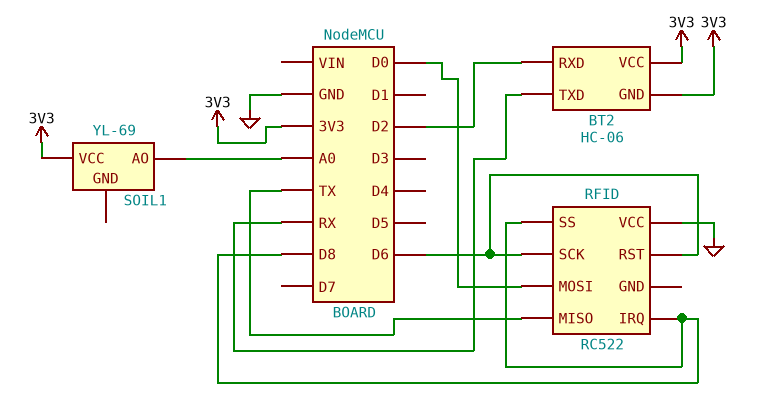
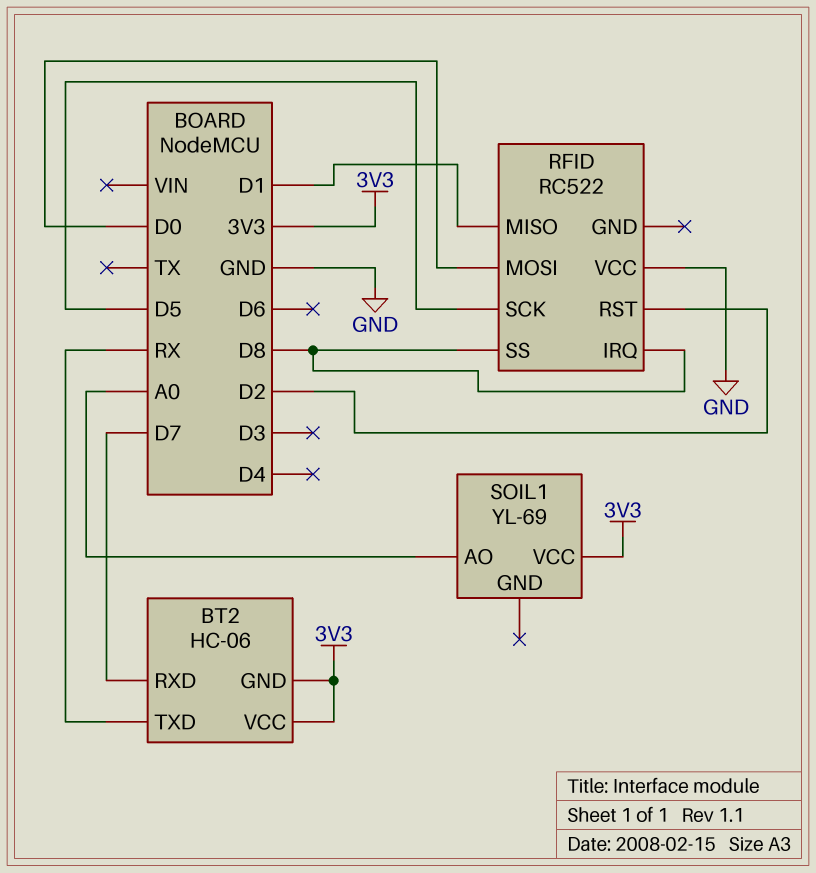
BT2 pin RXD: D2 -> D7
RFID pin MISO: TX -> D1
RFID pin RST: D6 -> D2
RFID pin SCK: D6 -> D5

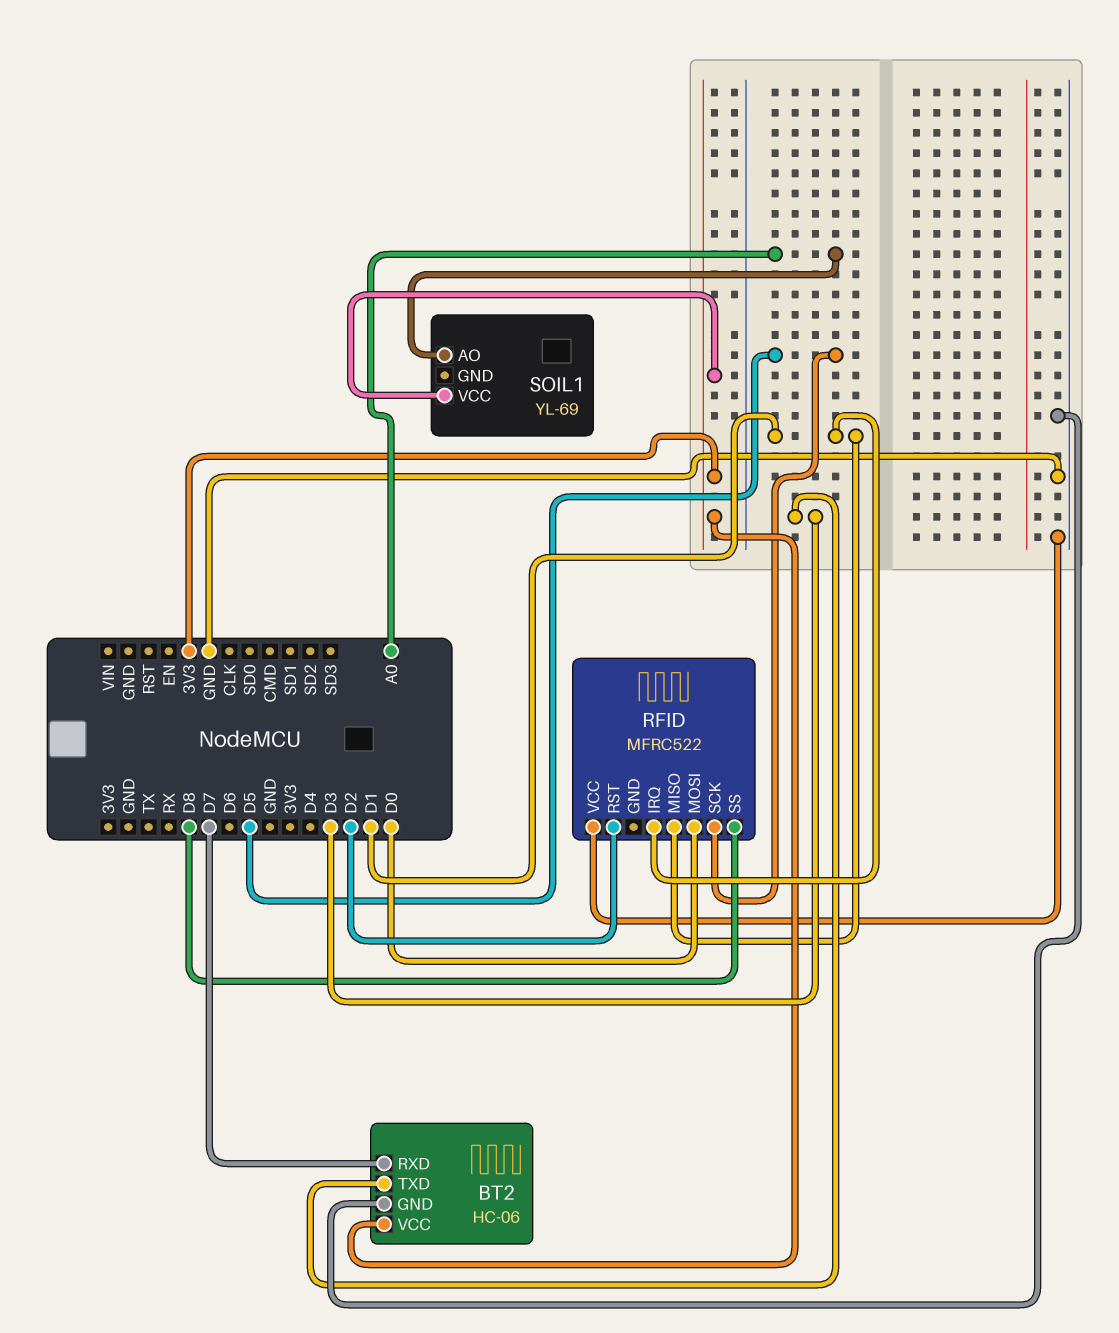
BT2 pin GND: 3V3 -> GND
BT2 pin TXD: RX -> D3
RFID: RC522 -> MFRC522
RFID pin IRQ: D8 -> D1

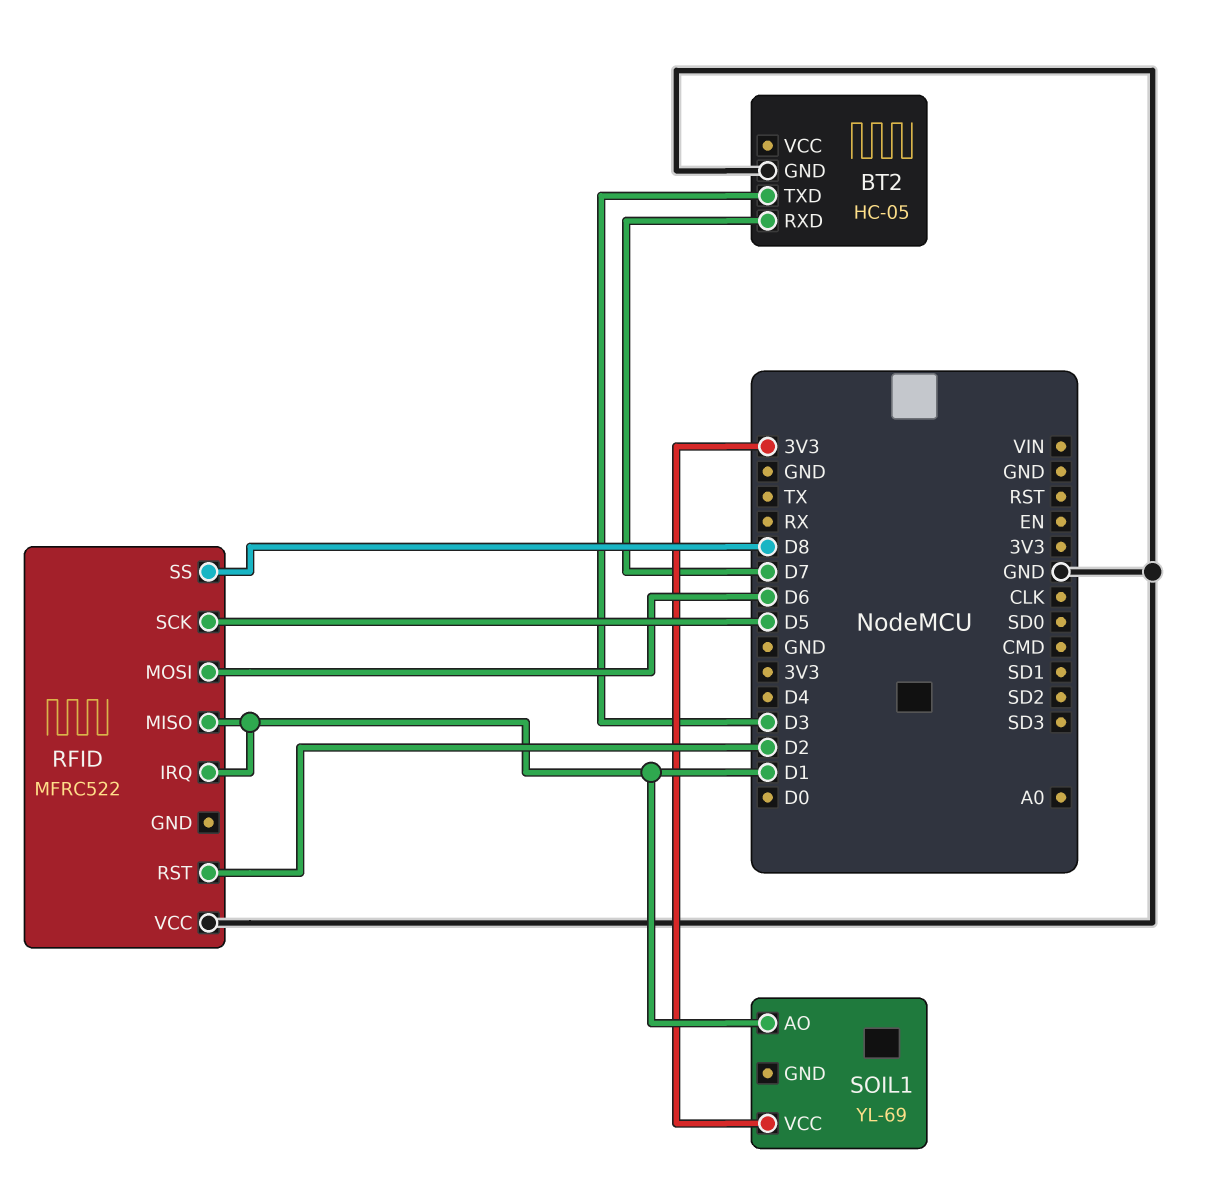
BT2: HC-06 -> HC-05
BT2 pin VCC: 3V3 -> none
RFID pin MOSI: D0 -> D6
SOIL1 pin AO: A0 -> D1

